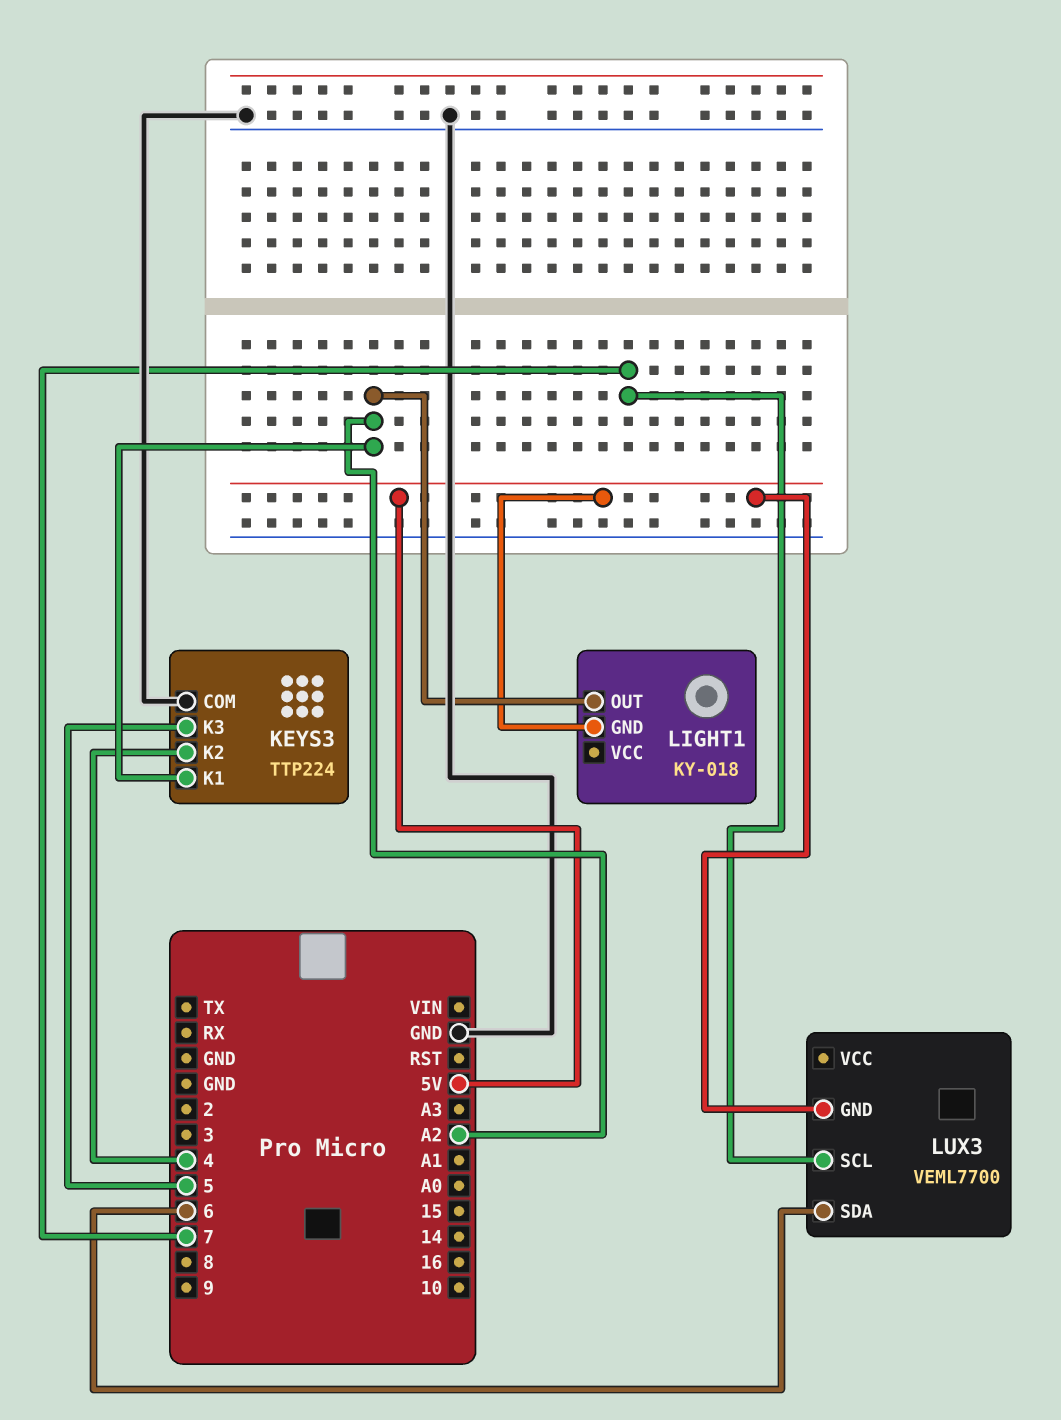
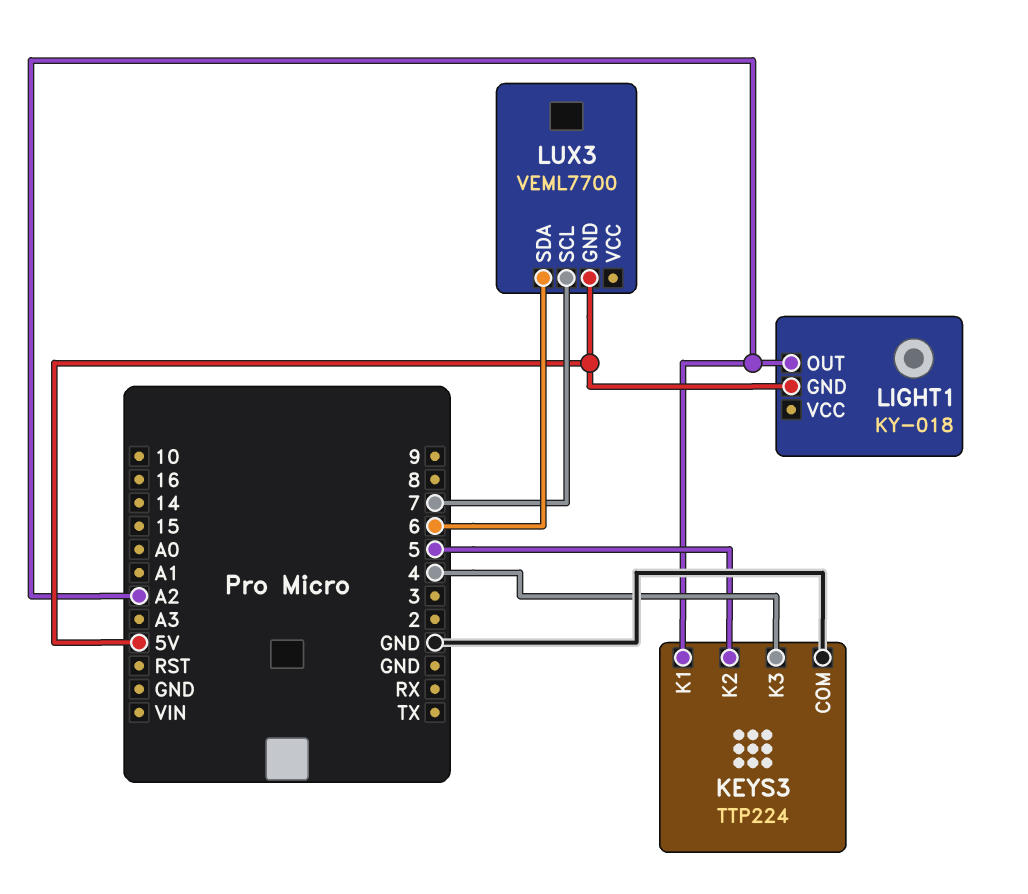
KEYS3 pin K2: 4 -> 5
KEYS3 pin K3: 5 -> 4

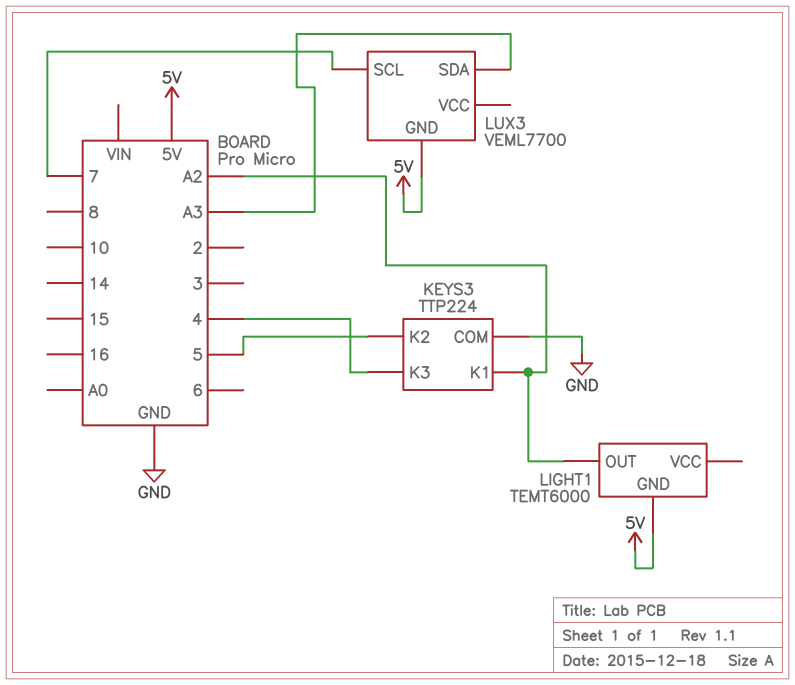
LIGHT1: KY-018 -> TEMT6000
LUX3 pin SDA: 6 -> A3

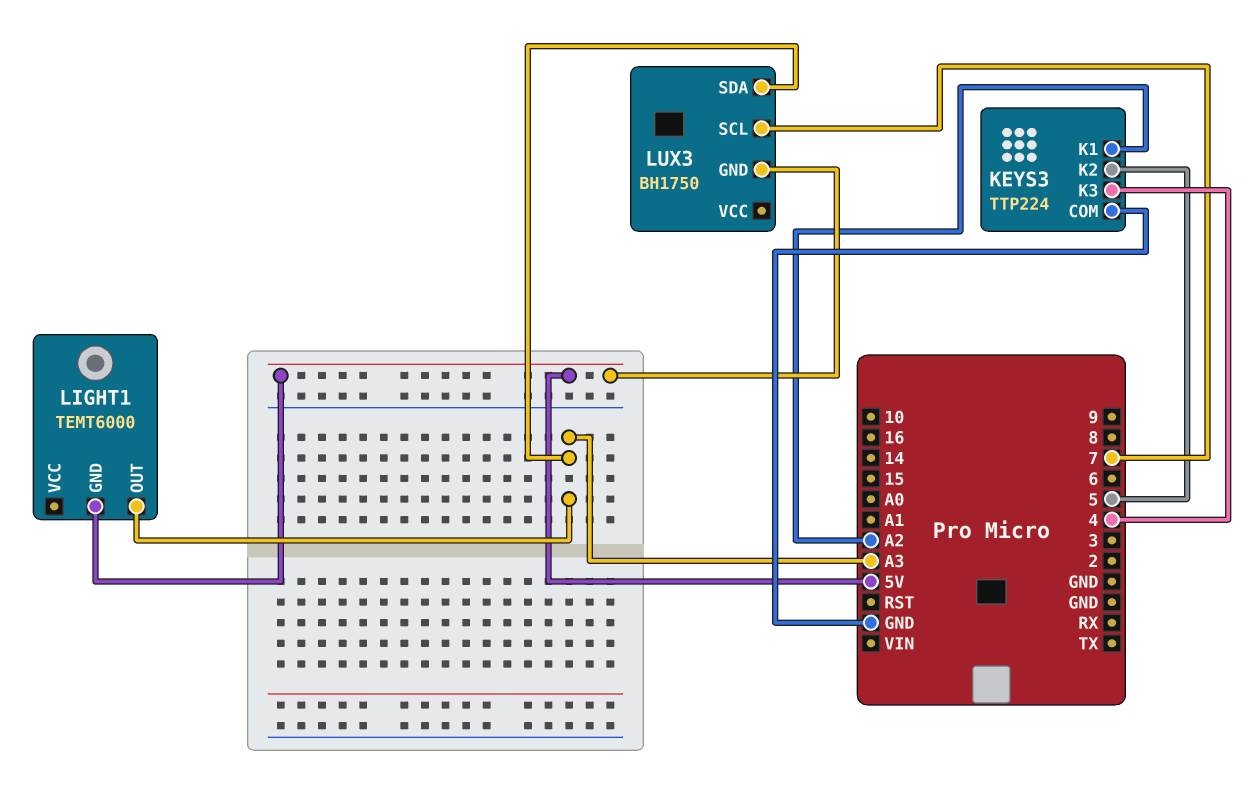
LIGHT1 pin OUT: A2 -> A3
LUX3: VEML7700 -> BH1750

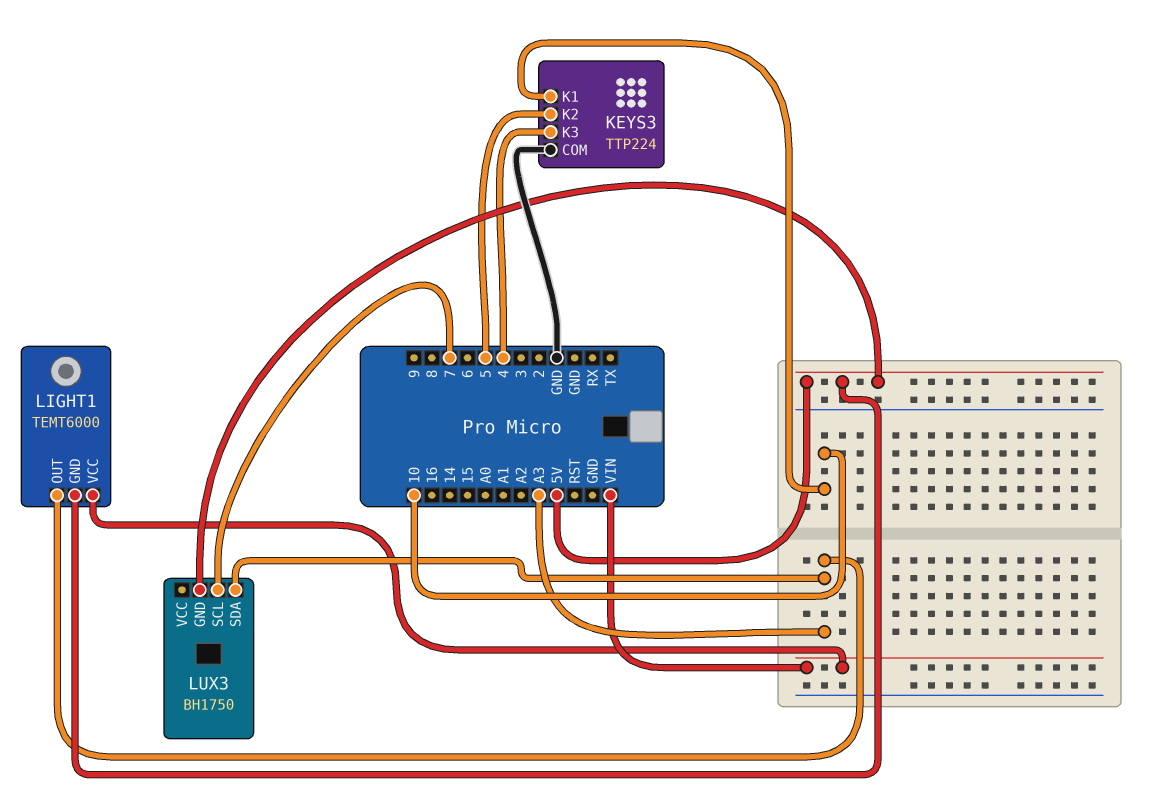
KEYS3 pin K1: A2 -> 10
LIGHT1 pin VCC: none -> VIN

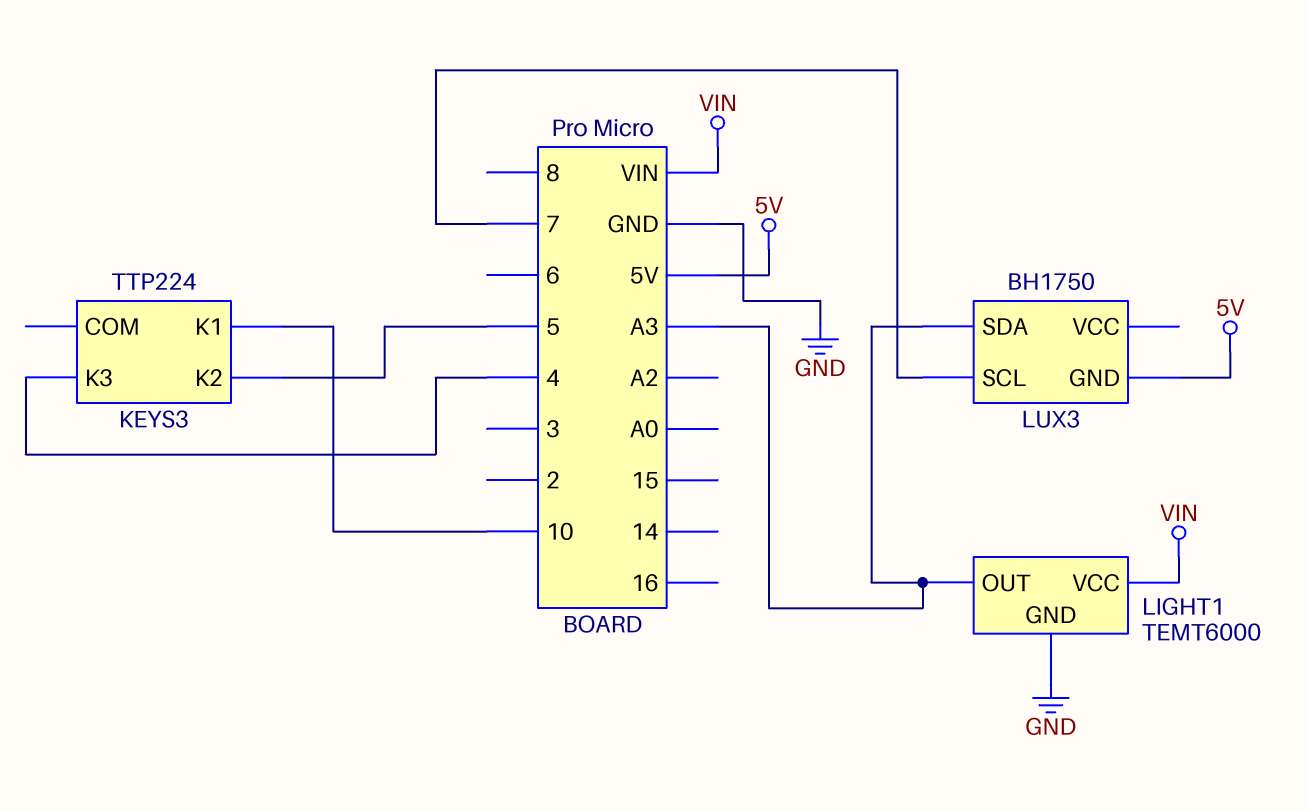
KEYS3 pin COM: GND -> none
LIGHT1 pin GND: 5V -> GND

